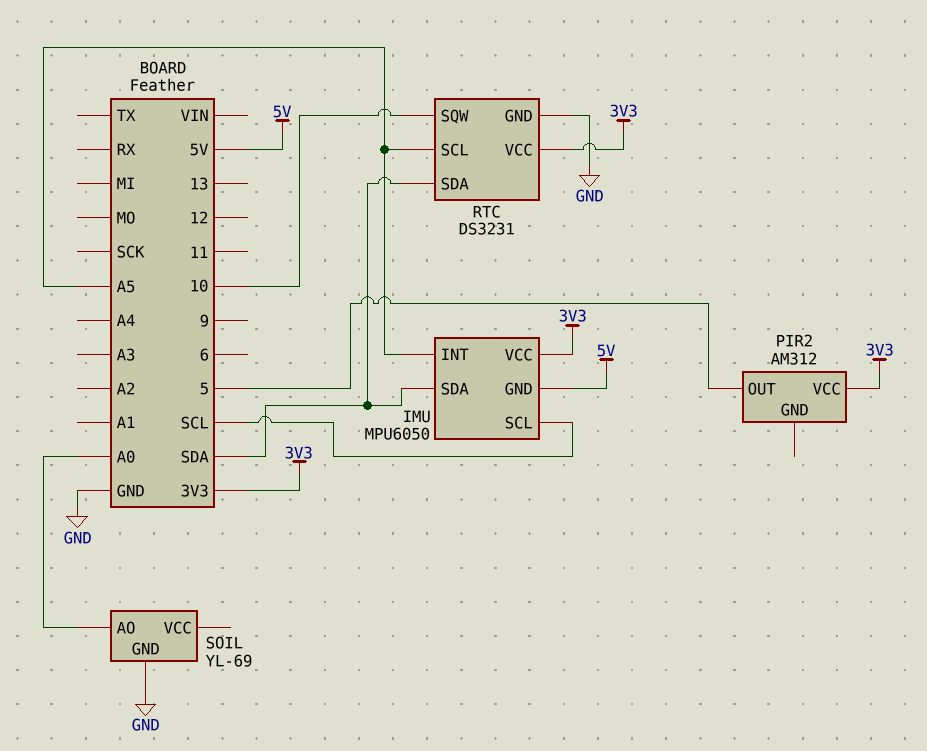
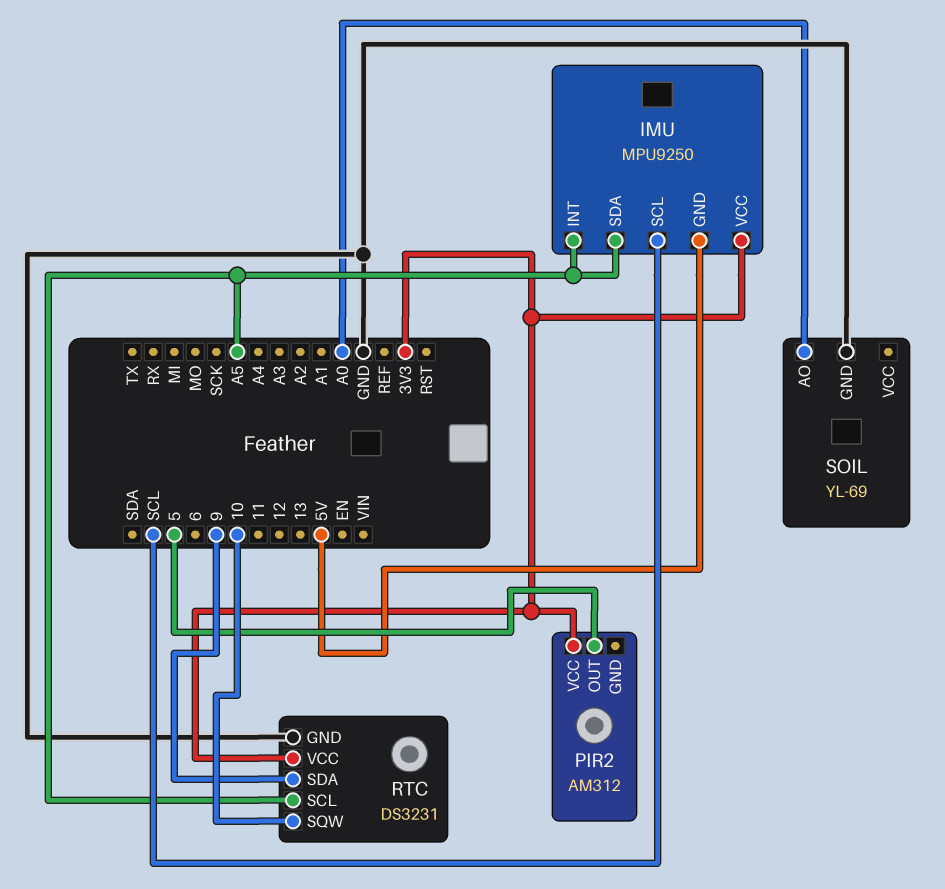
IMU: MPU6050 -> MPU9250
IMU pin SDA: SDA -> A5
RTC pin SDA: SDA -> 9

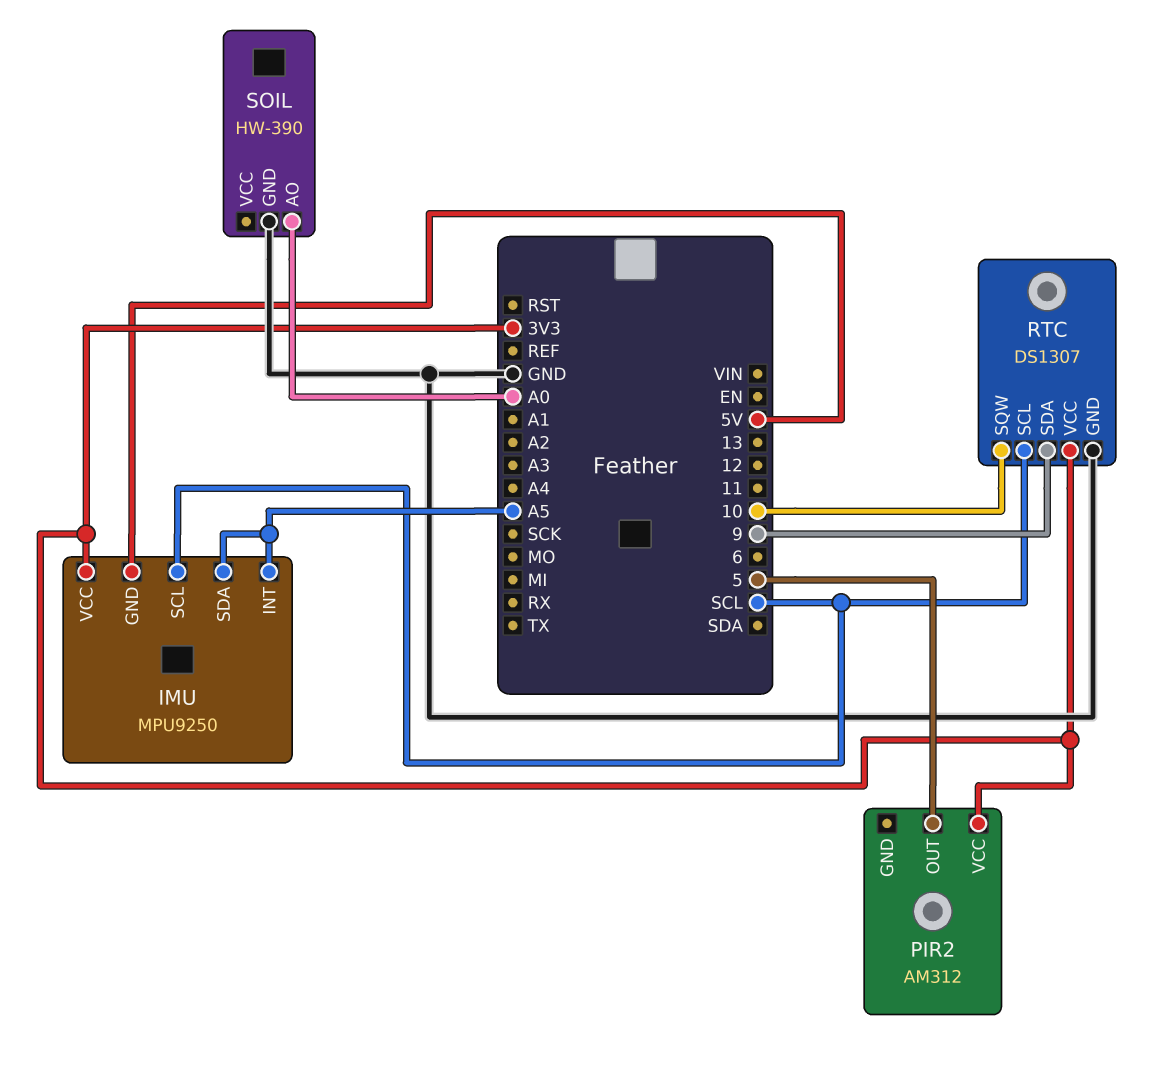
RTC: DS3231 -> DS1307
RTC pin SCL: A5 -> SCL
SOIL: YL-69 -> HW-390

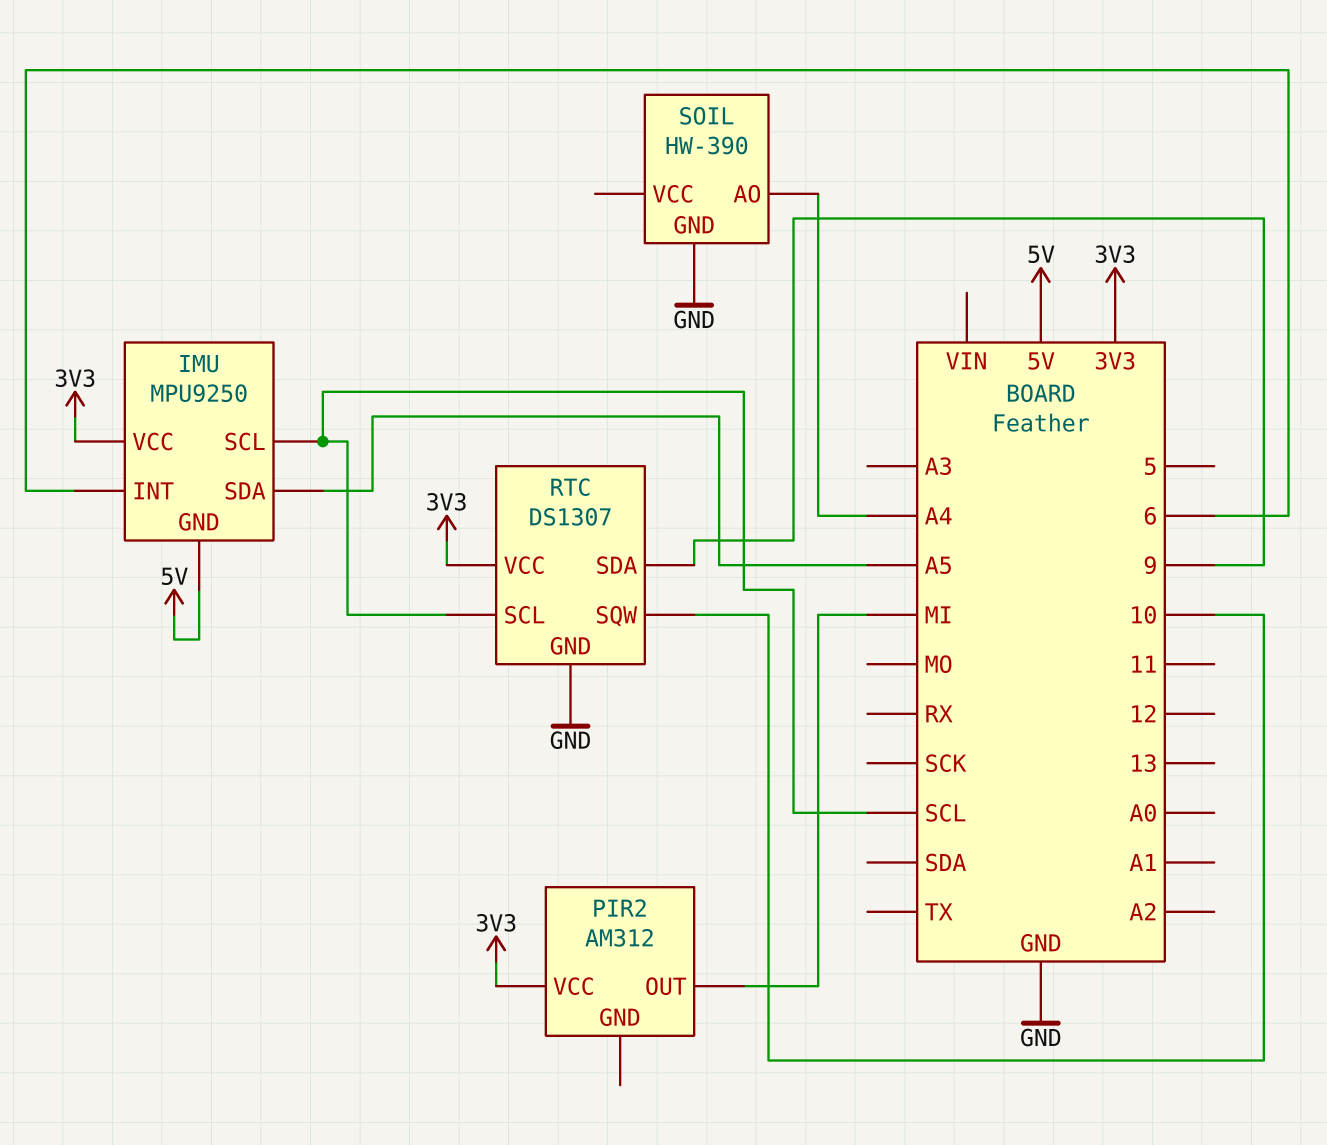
IMU pin INT: A5 -> 6
PIR2 pin OUT: 5 -> MI
SOIL pin AO: A0 -> A4

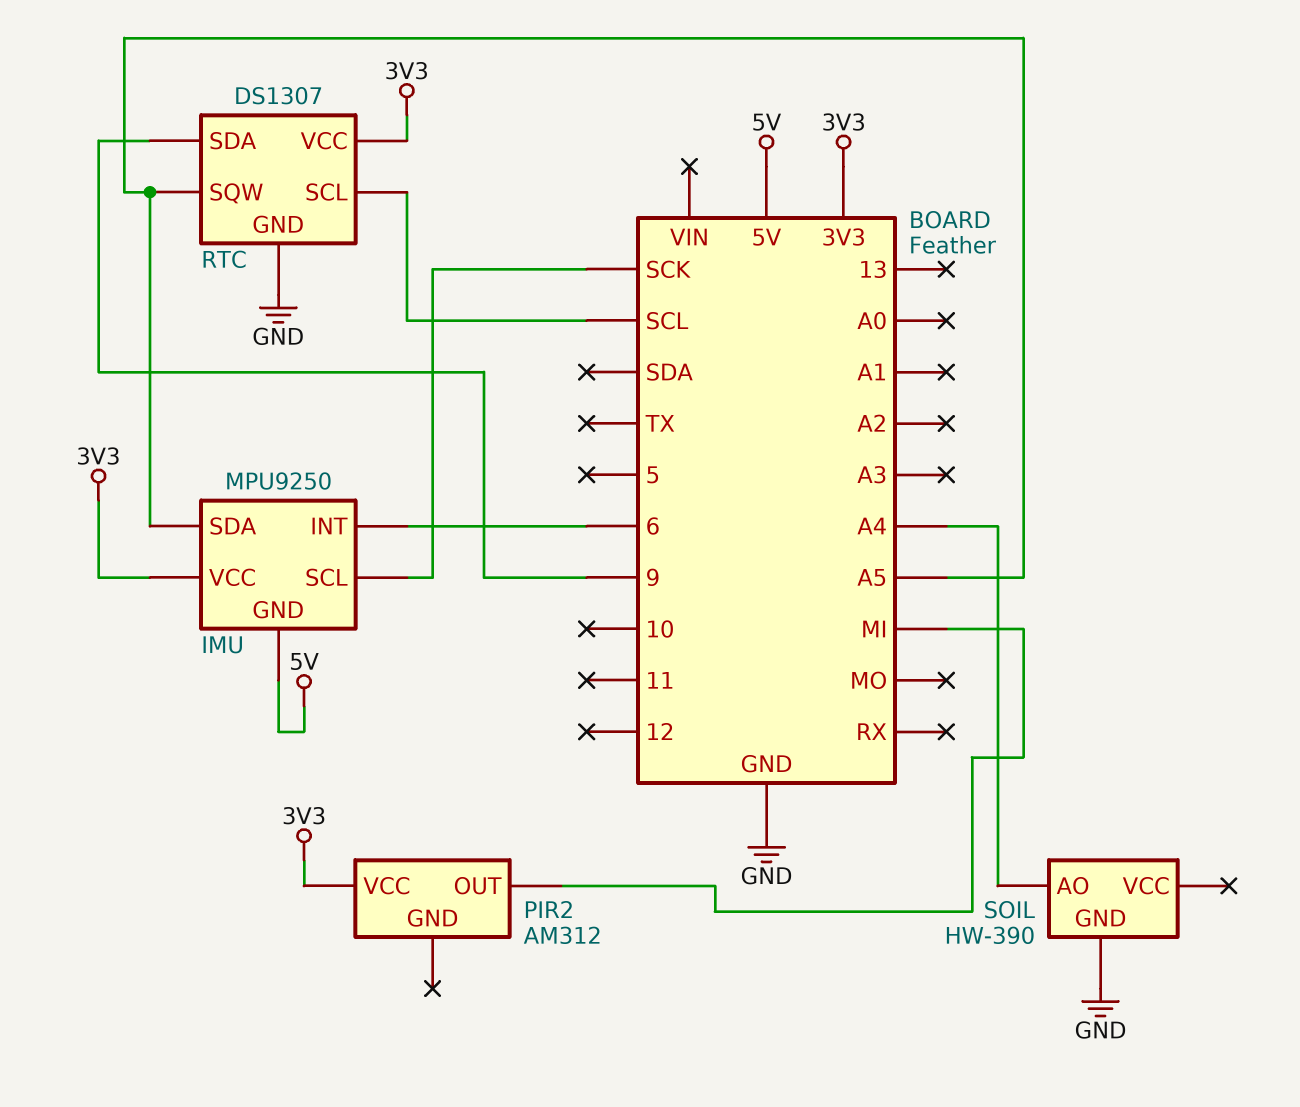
IMU pin SCL: SCL -> SCK
RTC pin SQW: 10 -> A5

